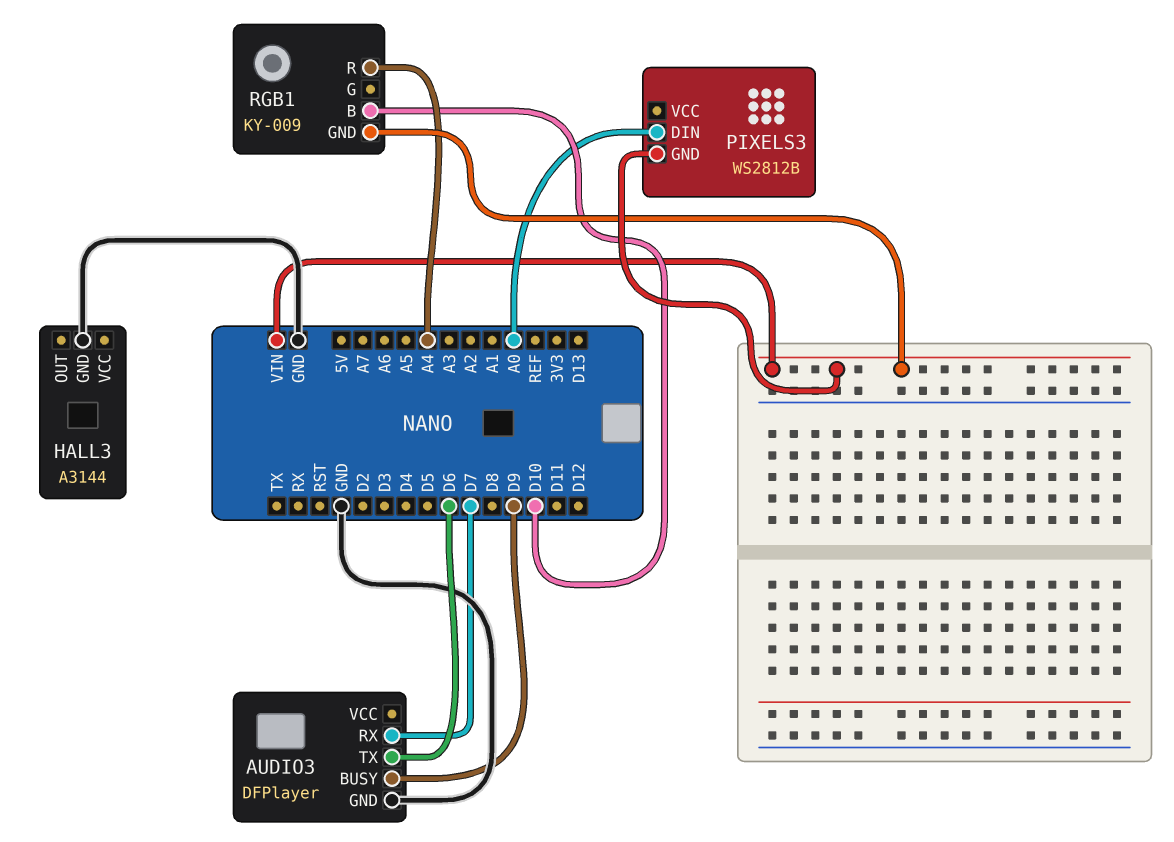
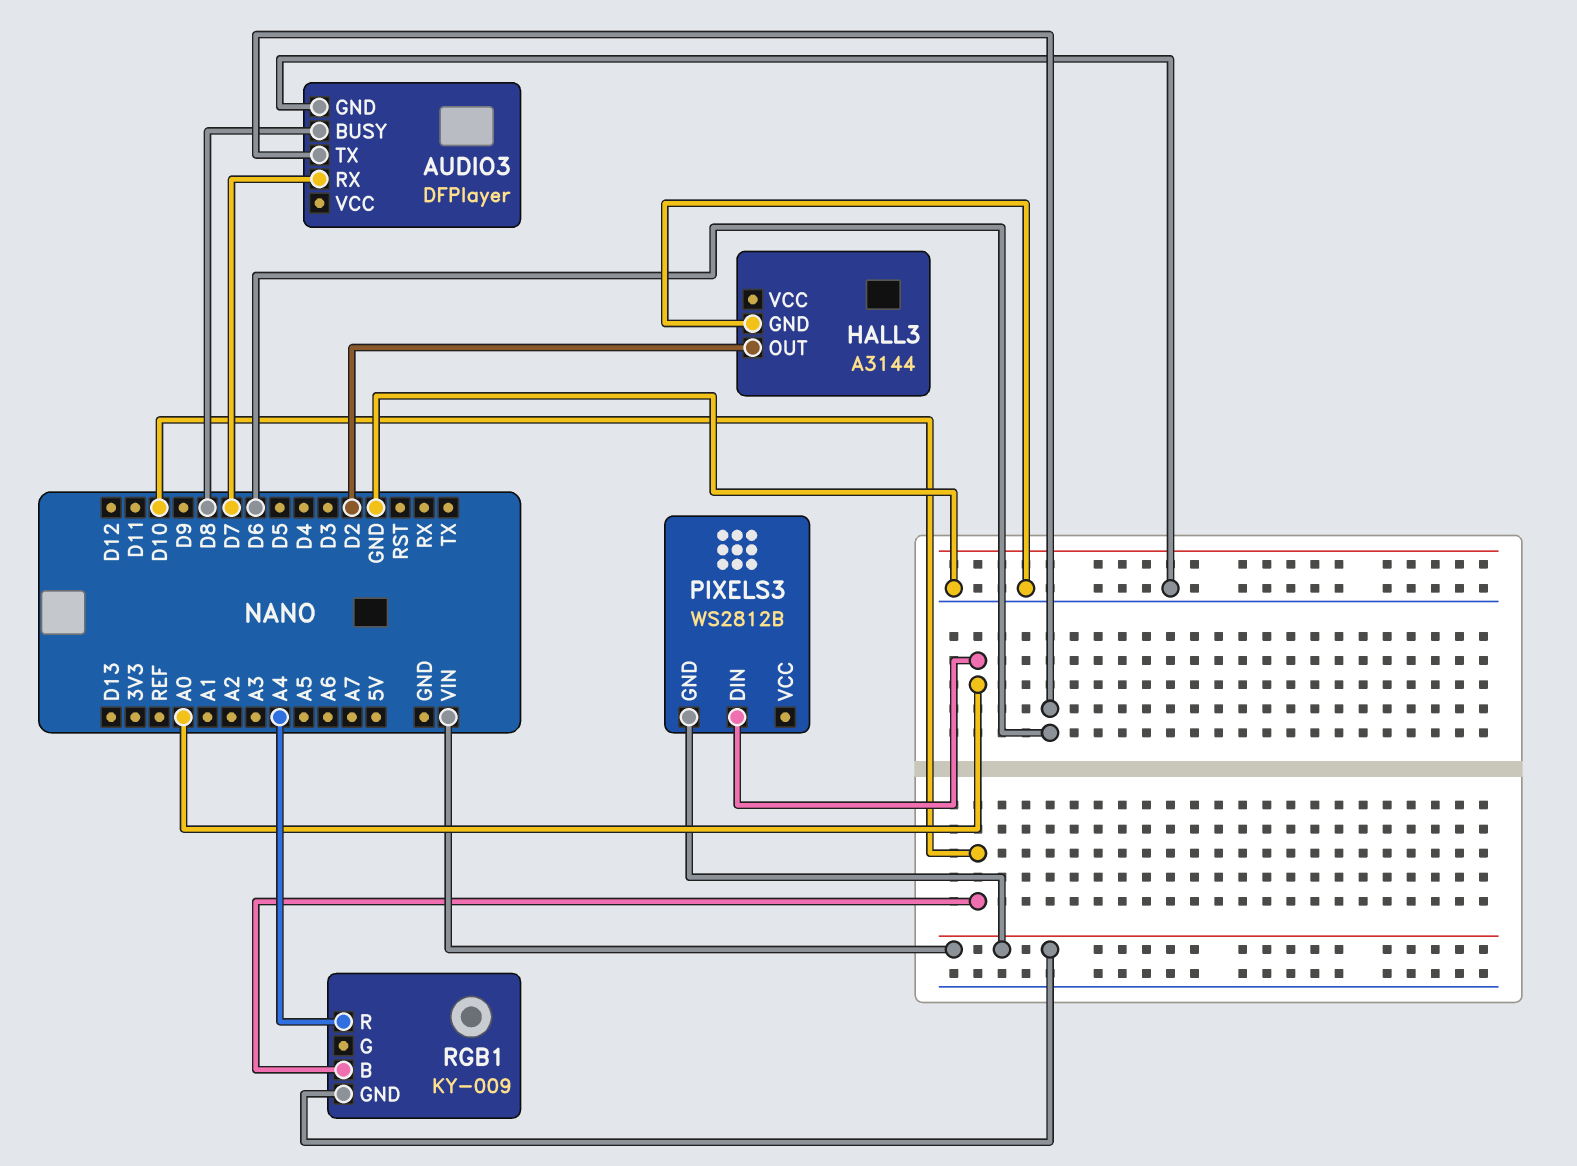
AUDIO3 pin BUSY: D9 -> D8
HALL3 pin OUT: none -> D2

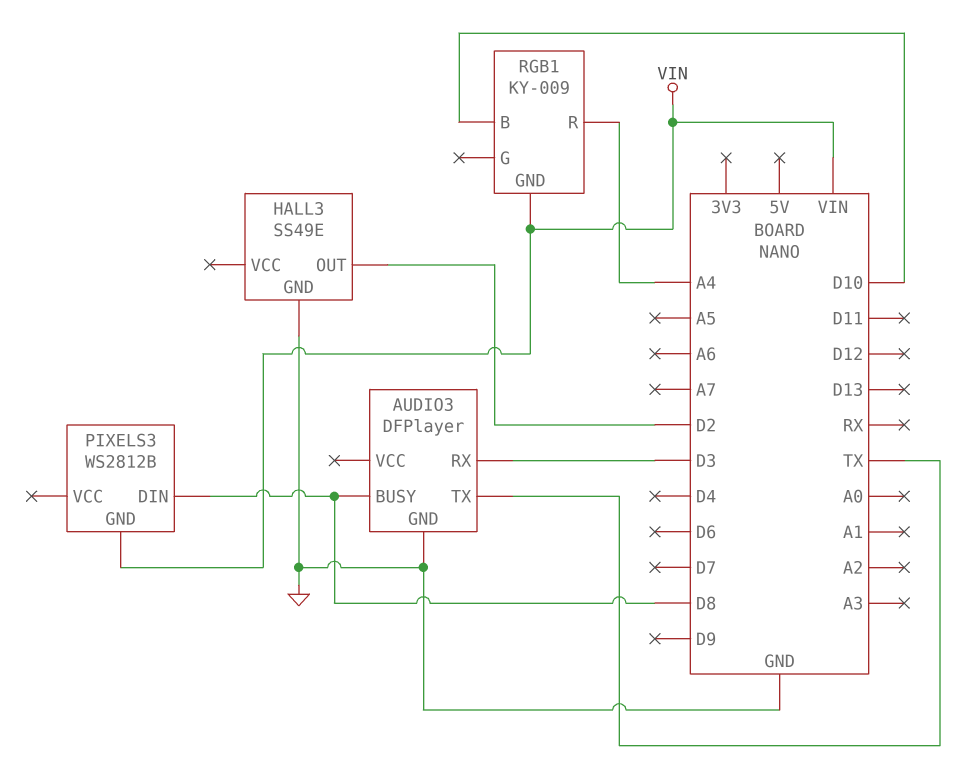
AUDIO3 pin RX: D7 -> D3
AUDIO3 pin TX: D6 -> TX
HALL3: A3144 -> SS49E
PIXELS3 pin DIN: A0 -> D8

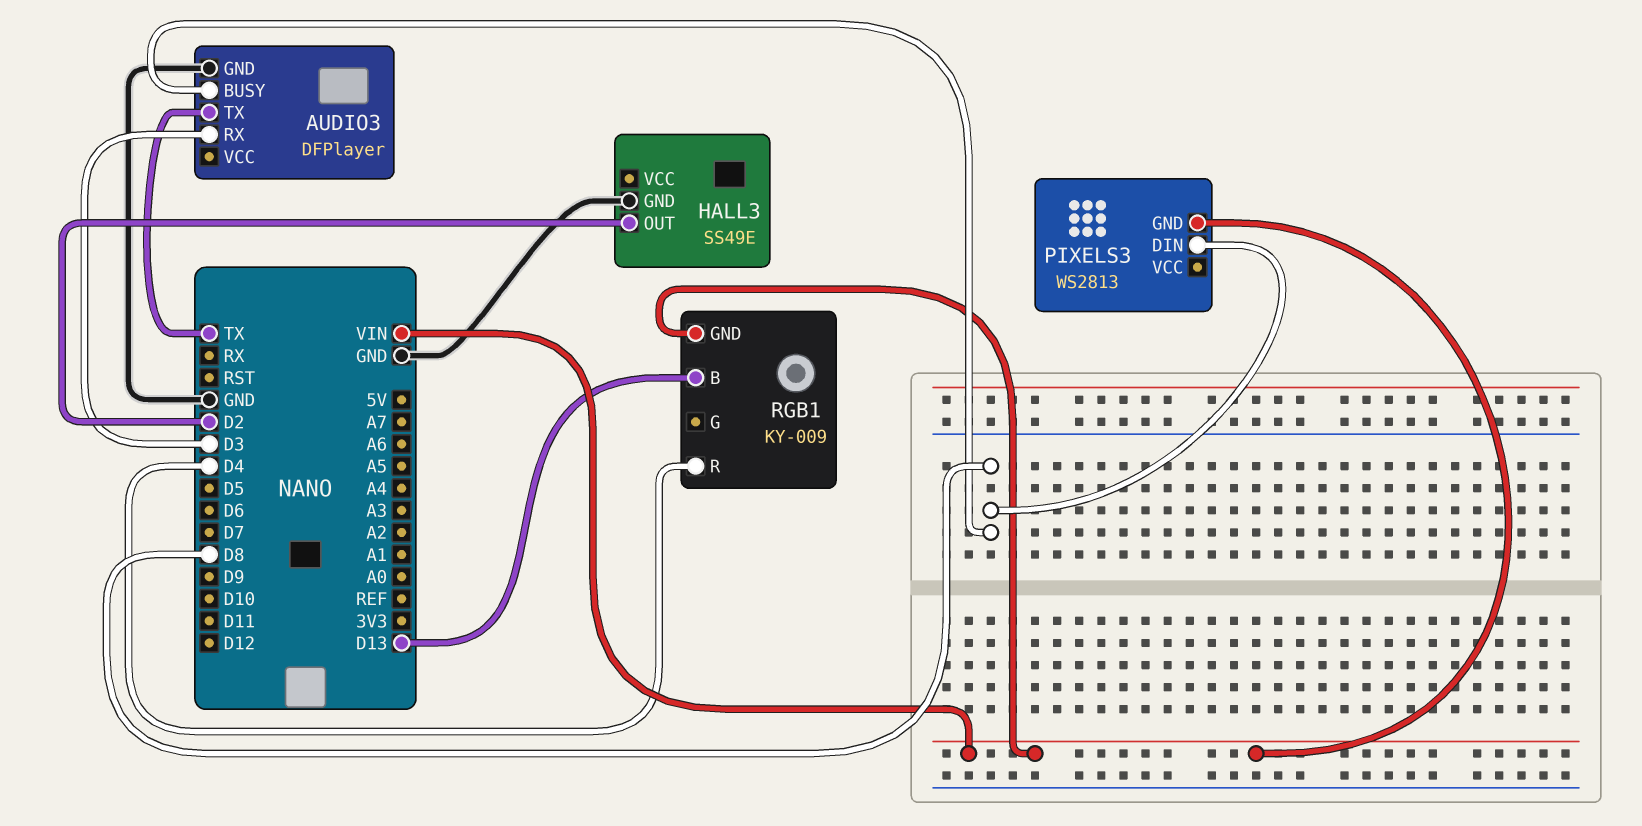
PIXELS3: WS2812B -> WS2813
RGB1 pin B: D10 -> D13
RGB1 pin R: A4 -> D4

